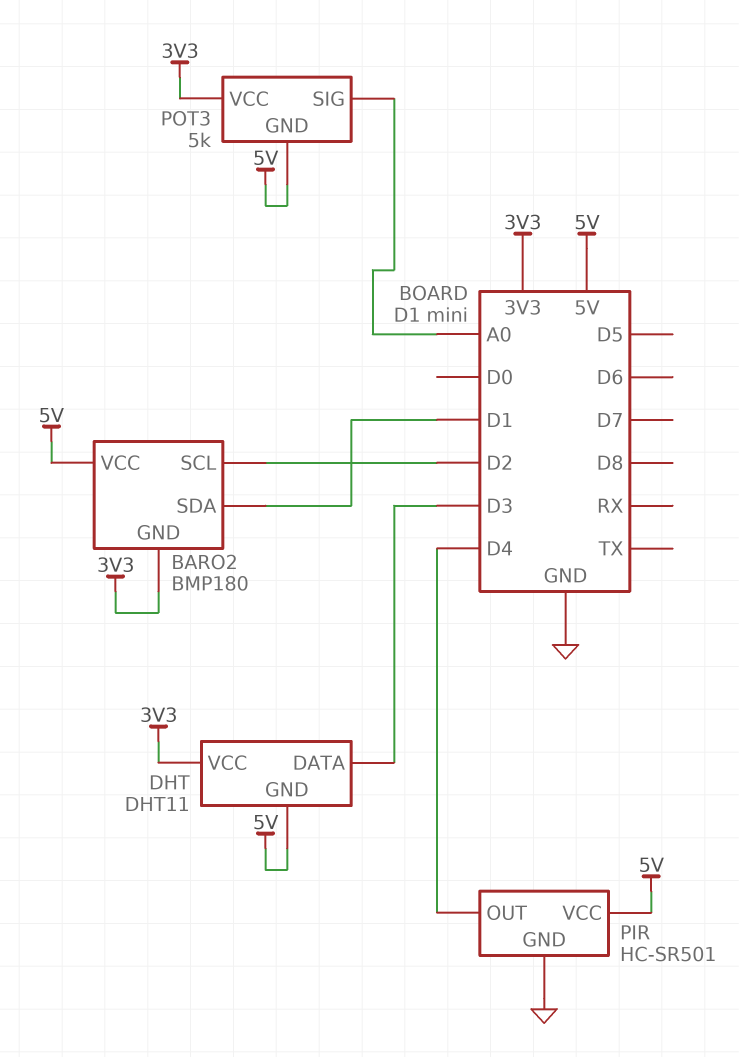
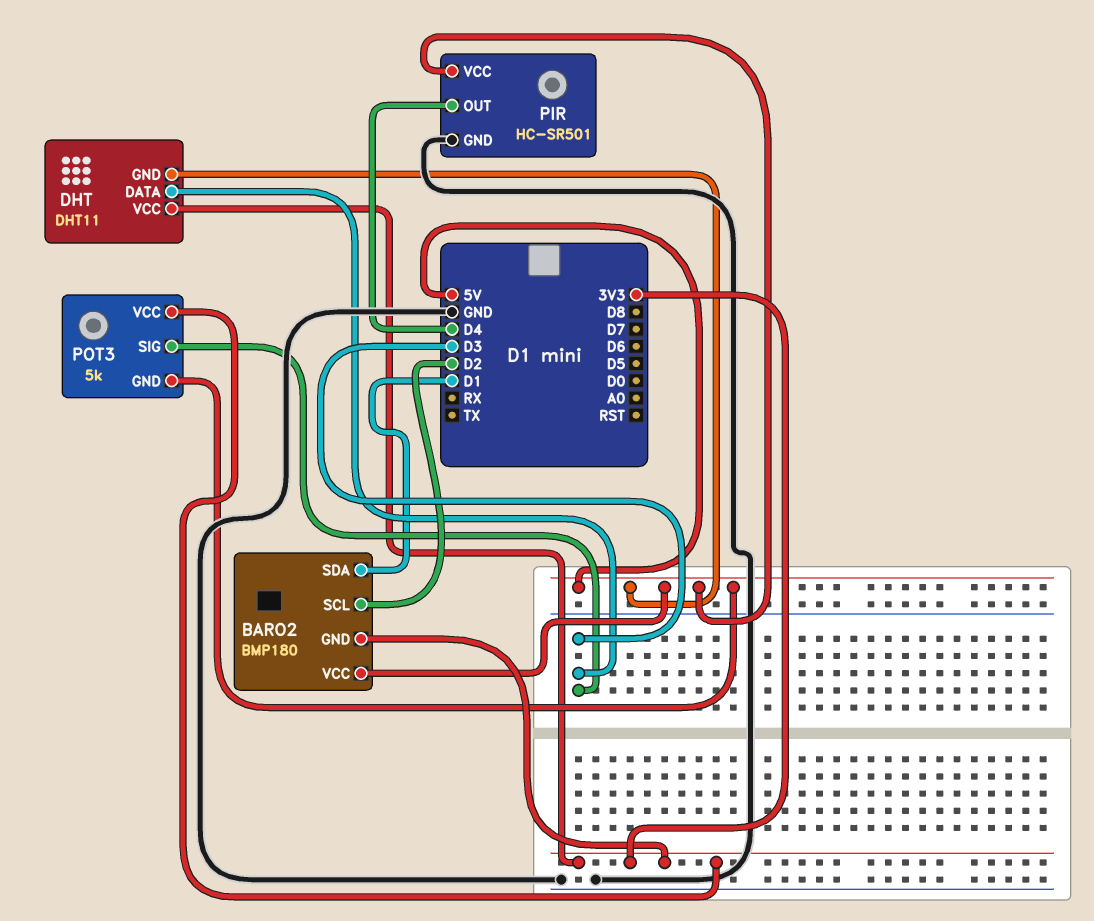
POT3 pin SIG: A0 -> D3

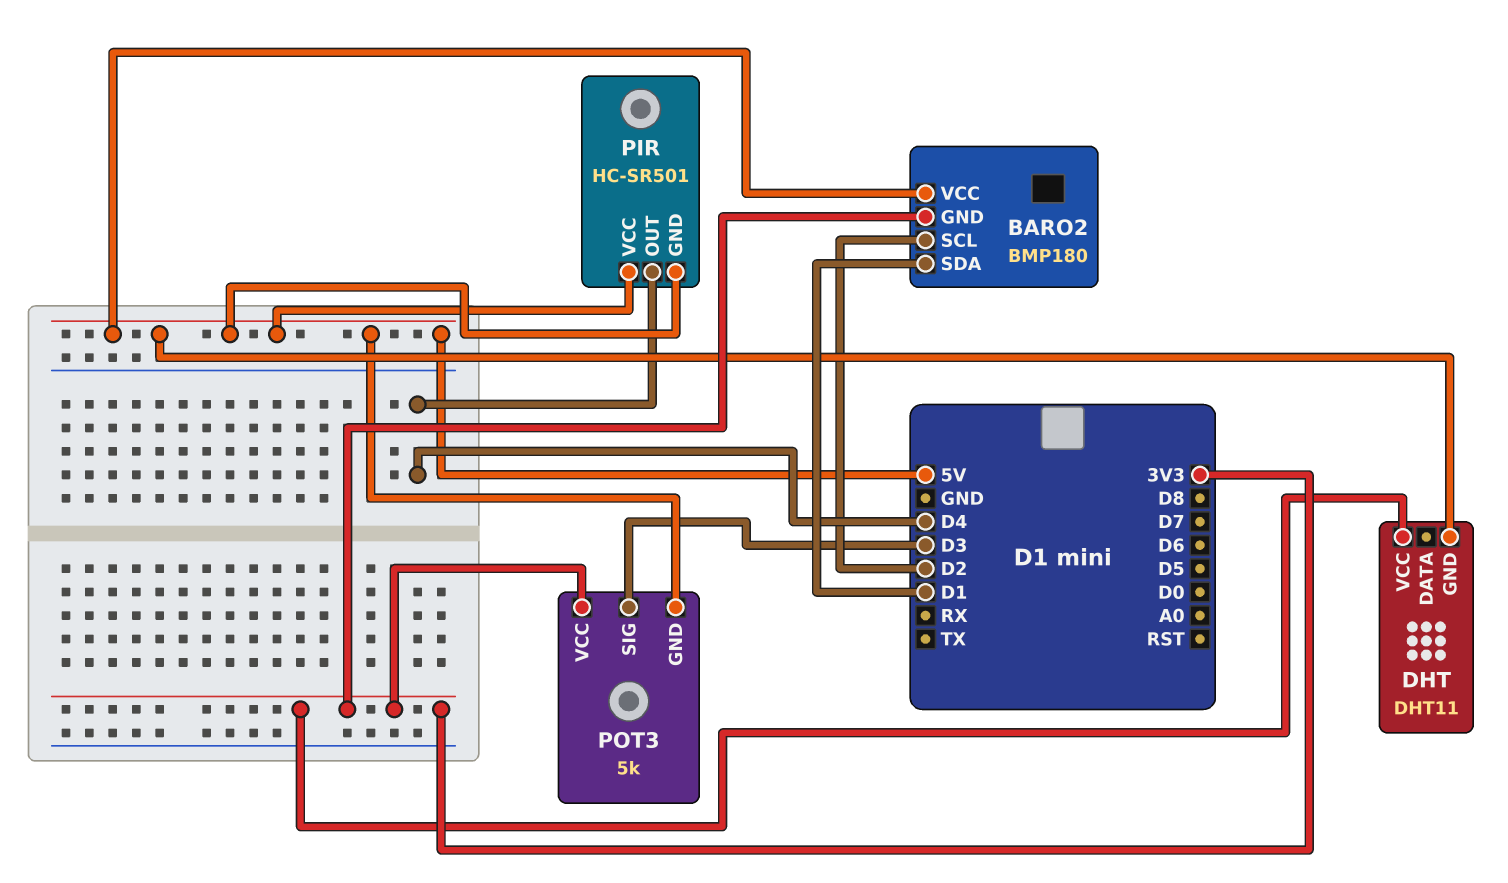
DHT pin DATA: D3 -> none
PIR pin GND: GND -> 5V

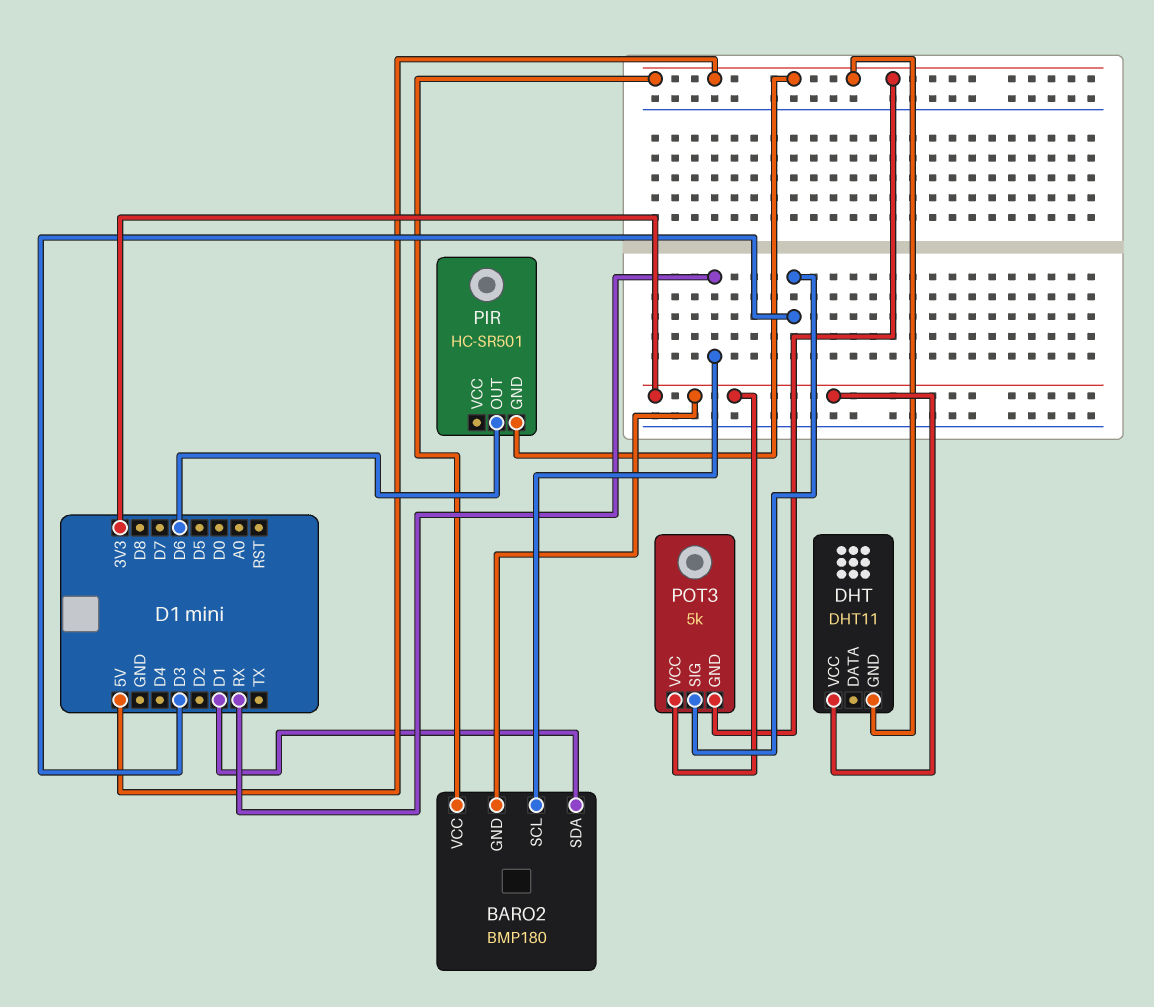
BARO2 pin SCL: D2 -> RX
PIR pin OUT: D4 -> D6
PIR pin VCC: 5V -> none

